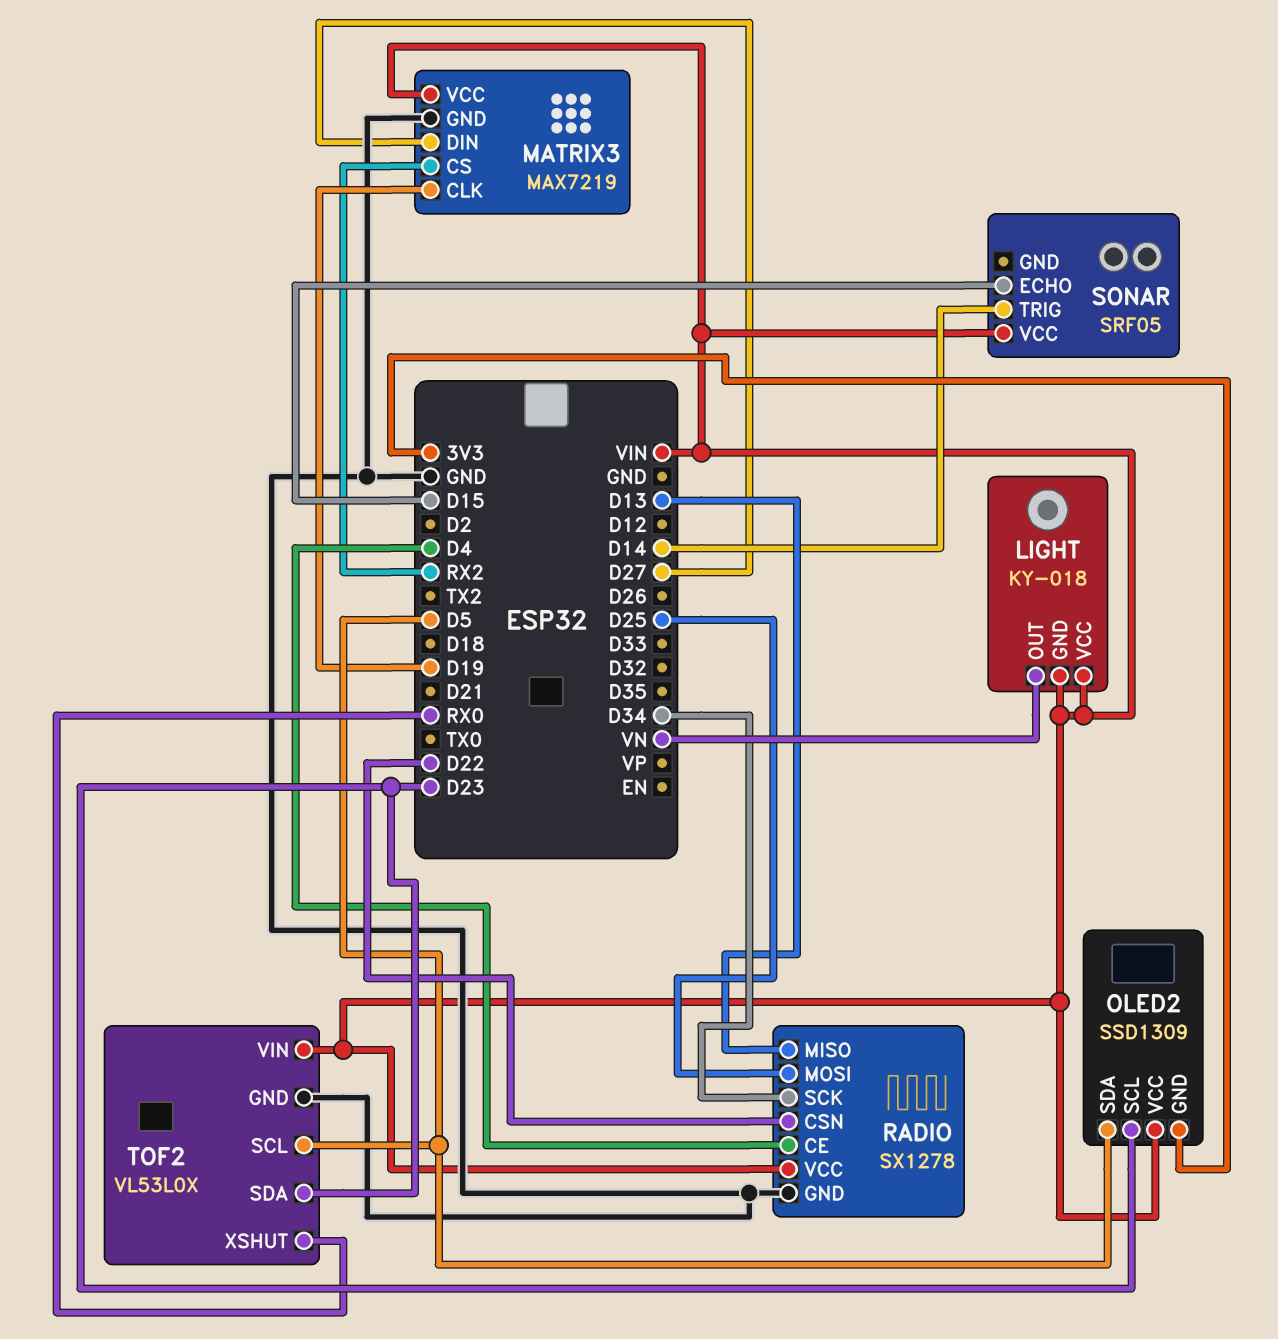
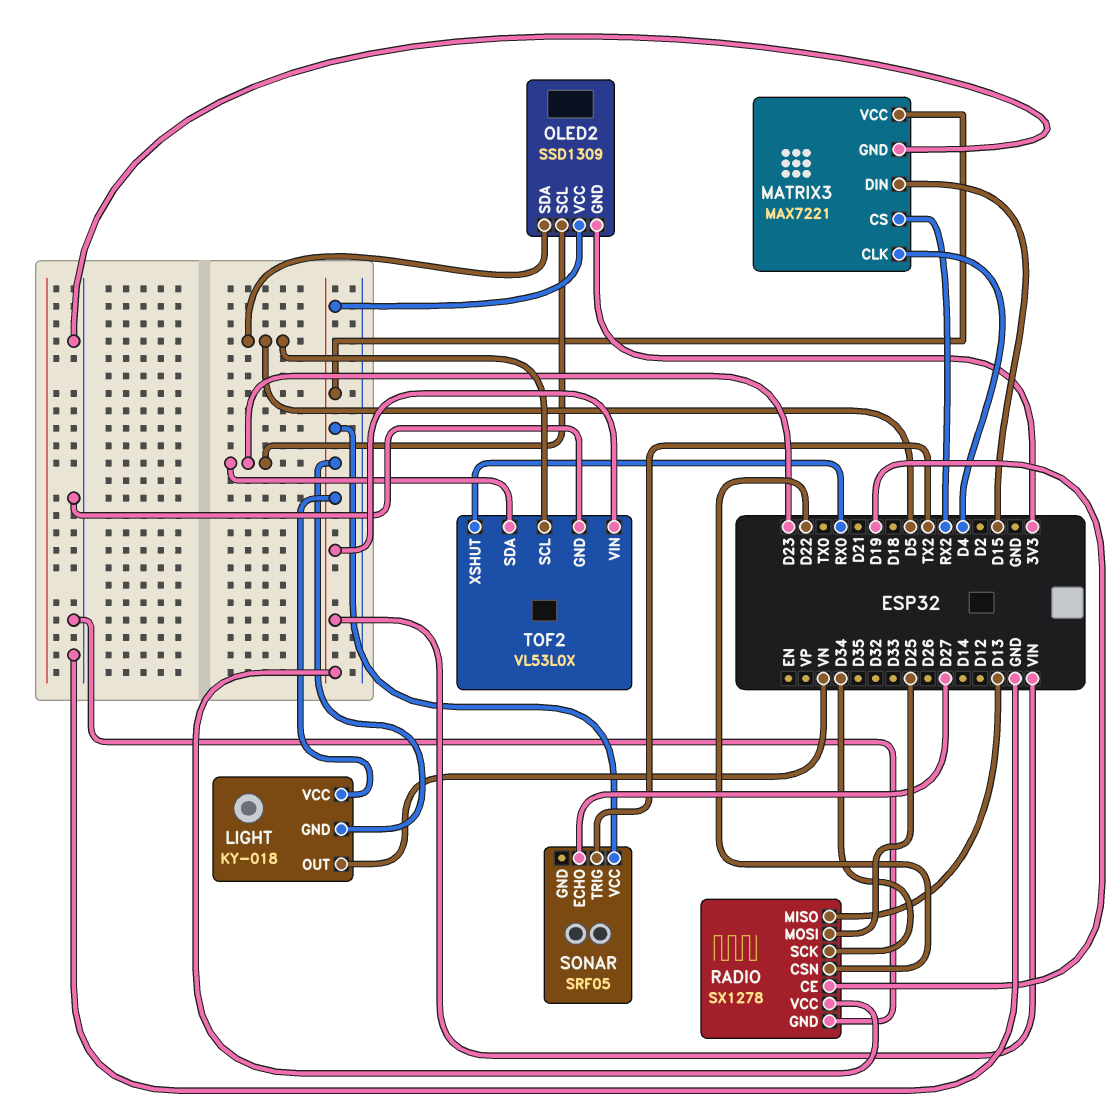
MATRIX3: MAX7219 -> MAX7221
MATRIX3 pin CLK: D19 -> D4
MATRIX3 pin DIN: D27 -> D15
RADIO pin CE: D4 -> D19
SONAR pin ECHO: D15 -> D27
SONAR pin TRIG: D14 -> TX2

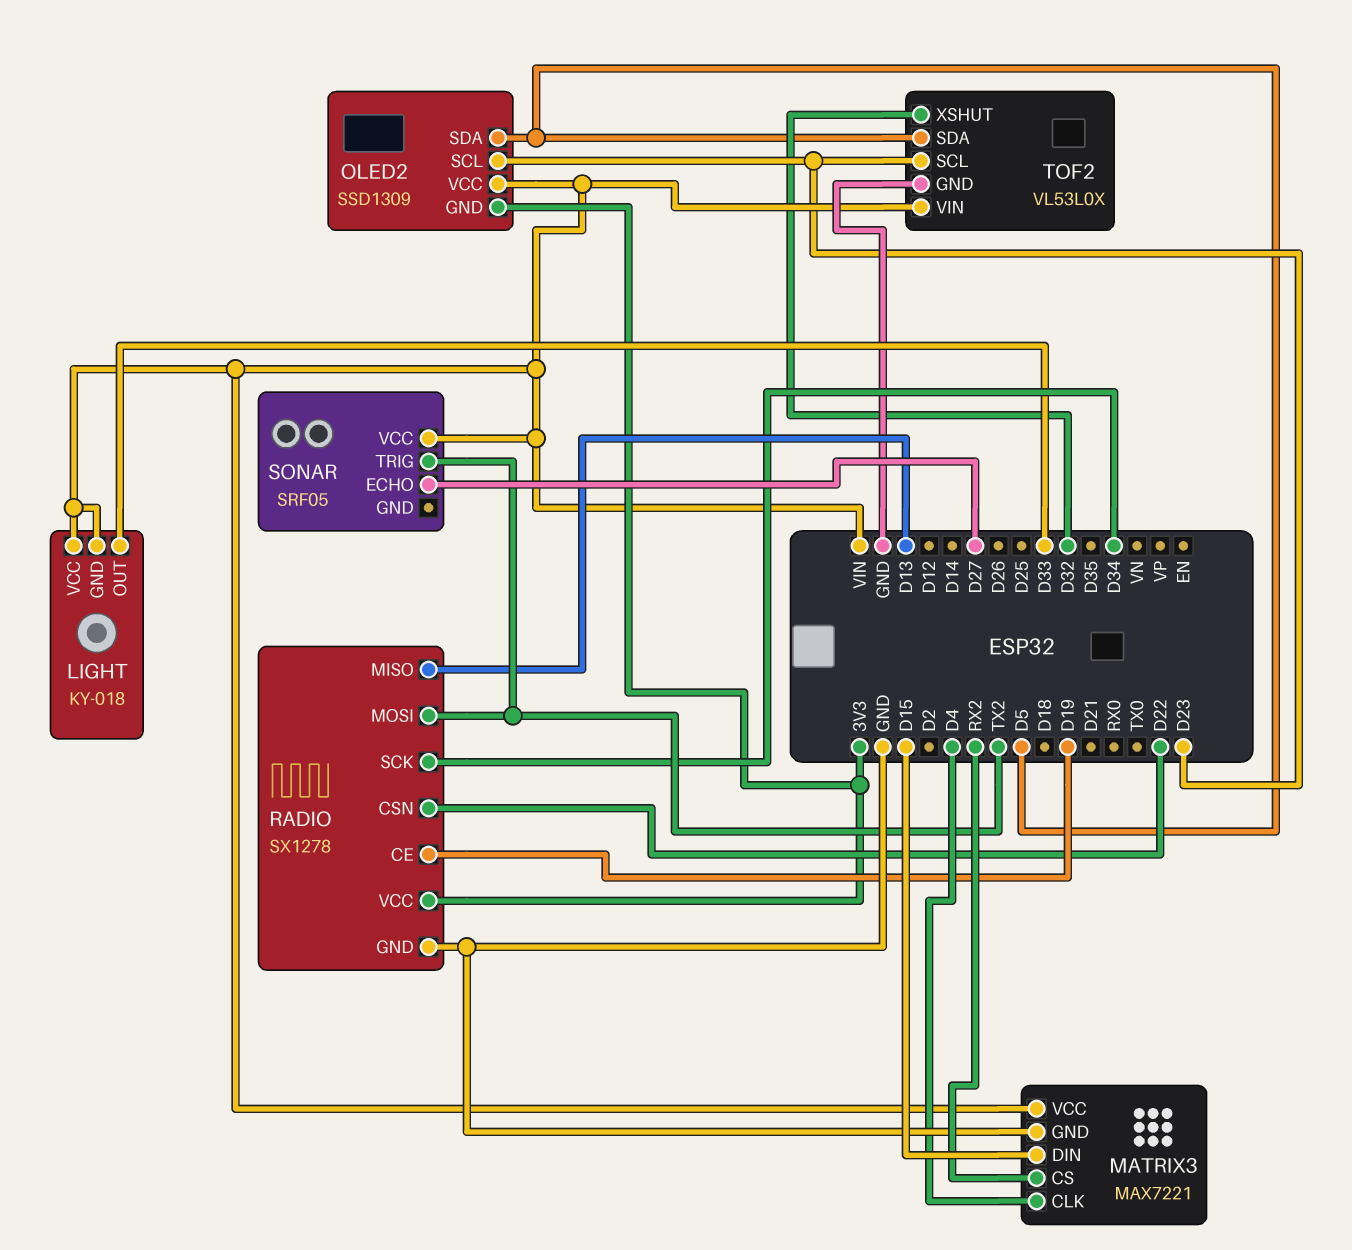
LIGHT pin OUT: VN -> D33
RADIO pin MOSI: D25 -> TX2
RADIO pin VCC: VIN -> 3V3
TOF2 pin SCL: D5 -> D23
TOF2 pin SDA: D23 -> D5
TOF2 pin XSHUT: RX0 -> D32

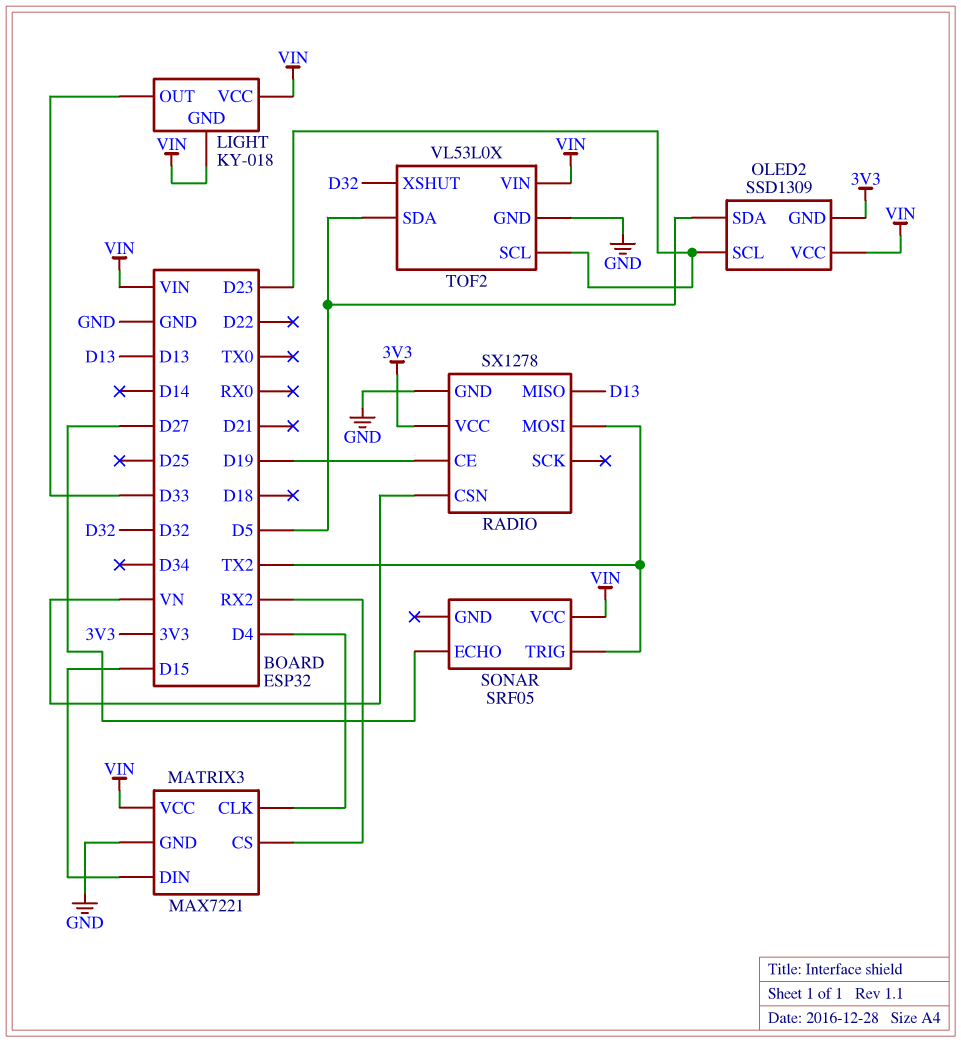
RADIO pin CSN: D22 -> VN
RADIO pin SCK: D34 -> none

